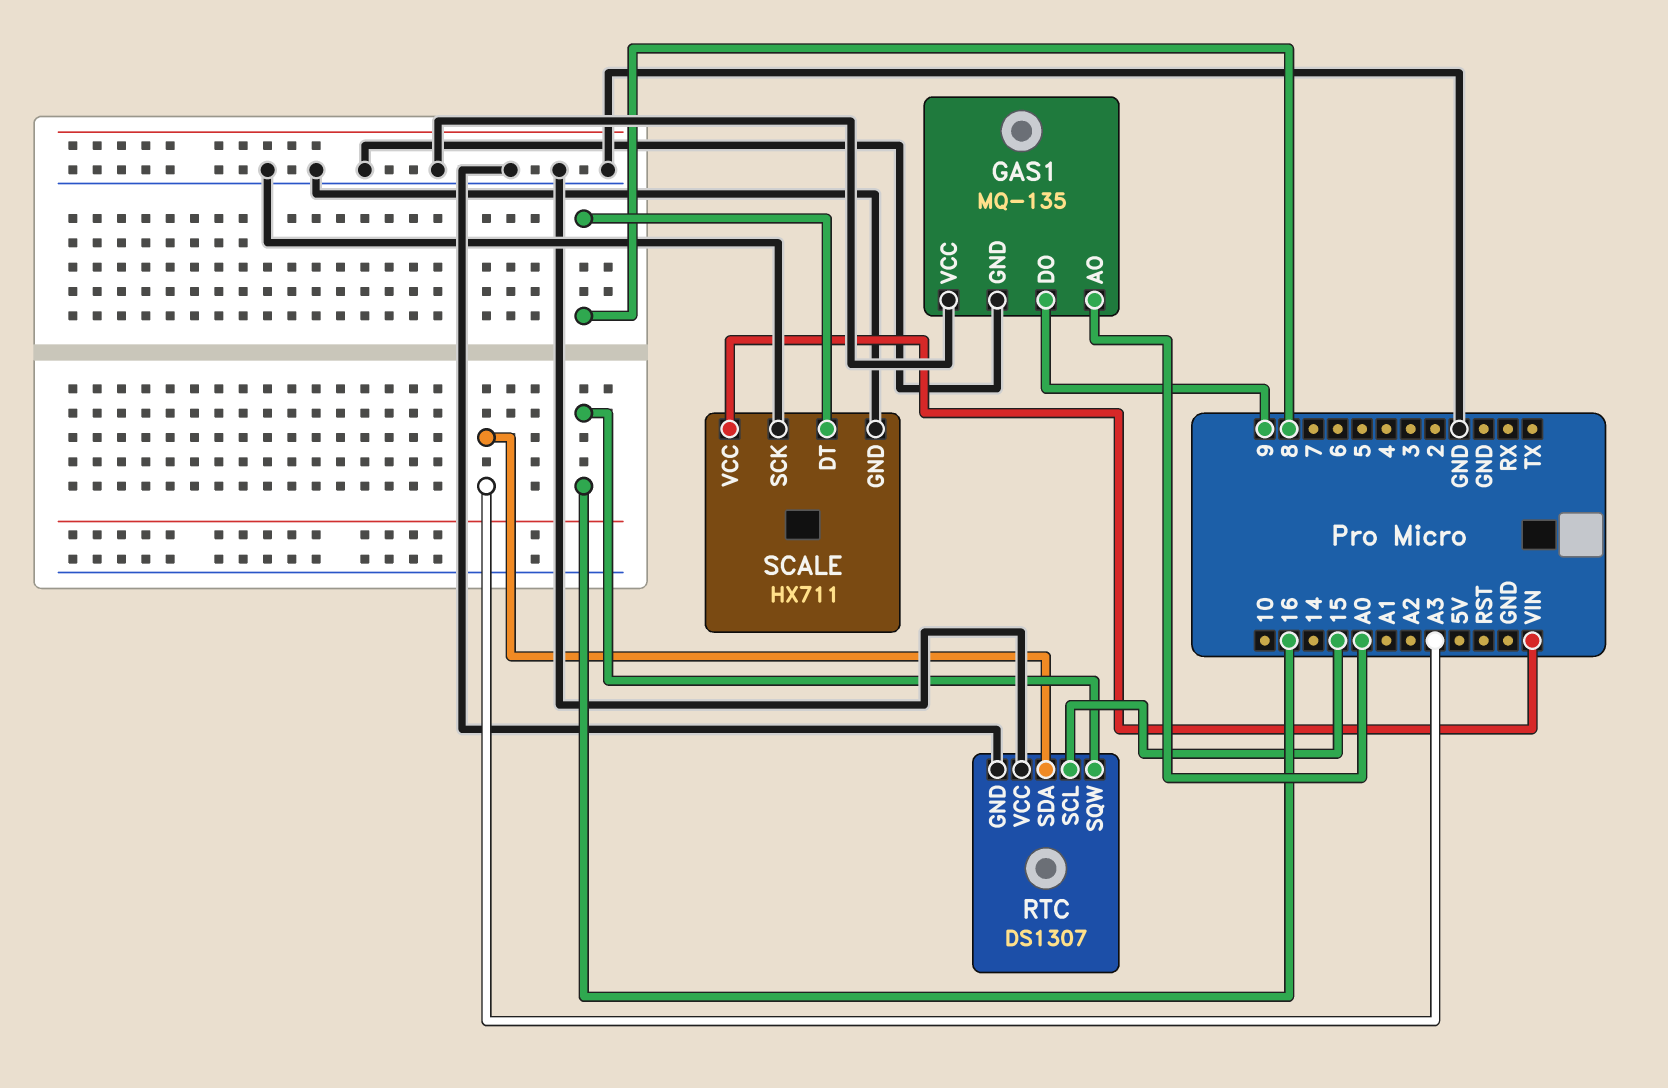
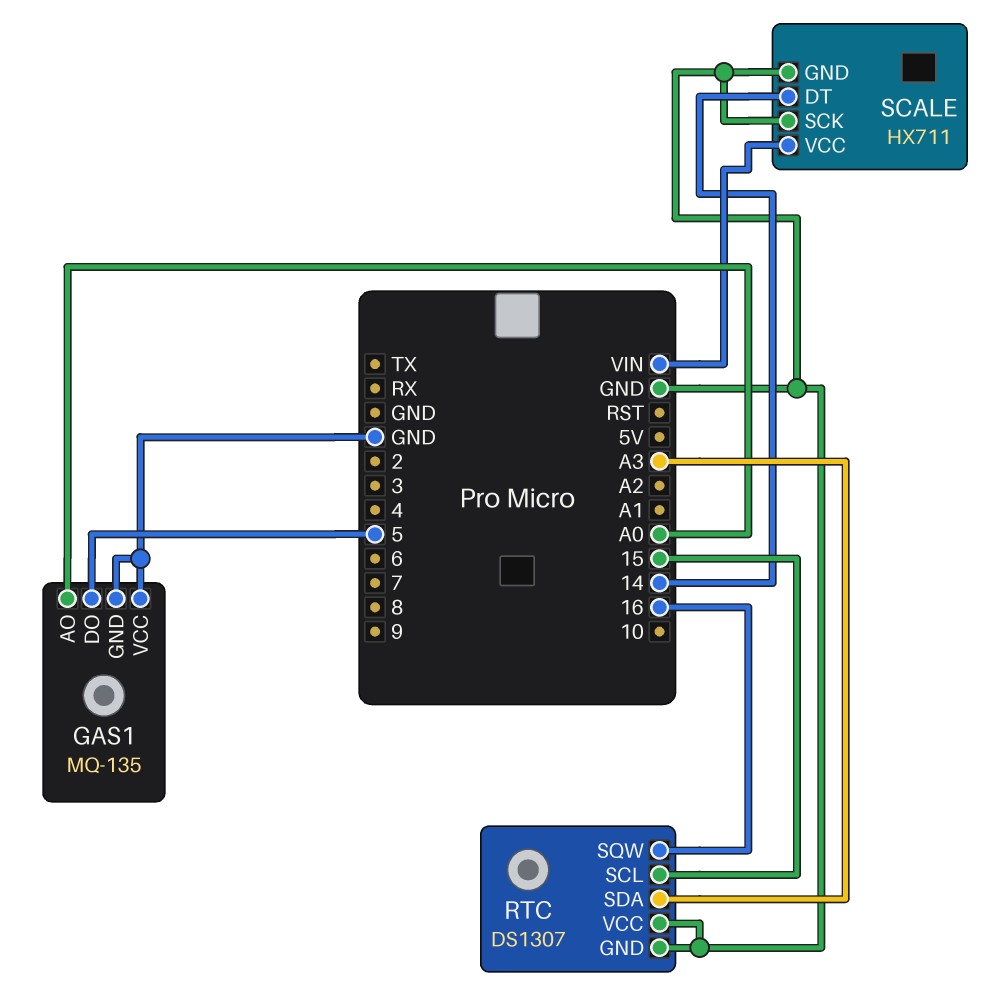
GAS1 pin DO: 9 -> 5
SCALE pin DT: 8 -> 14

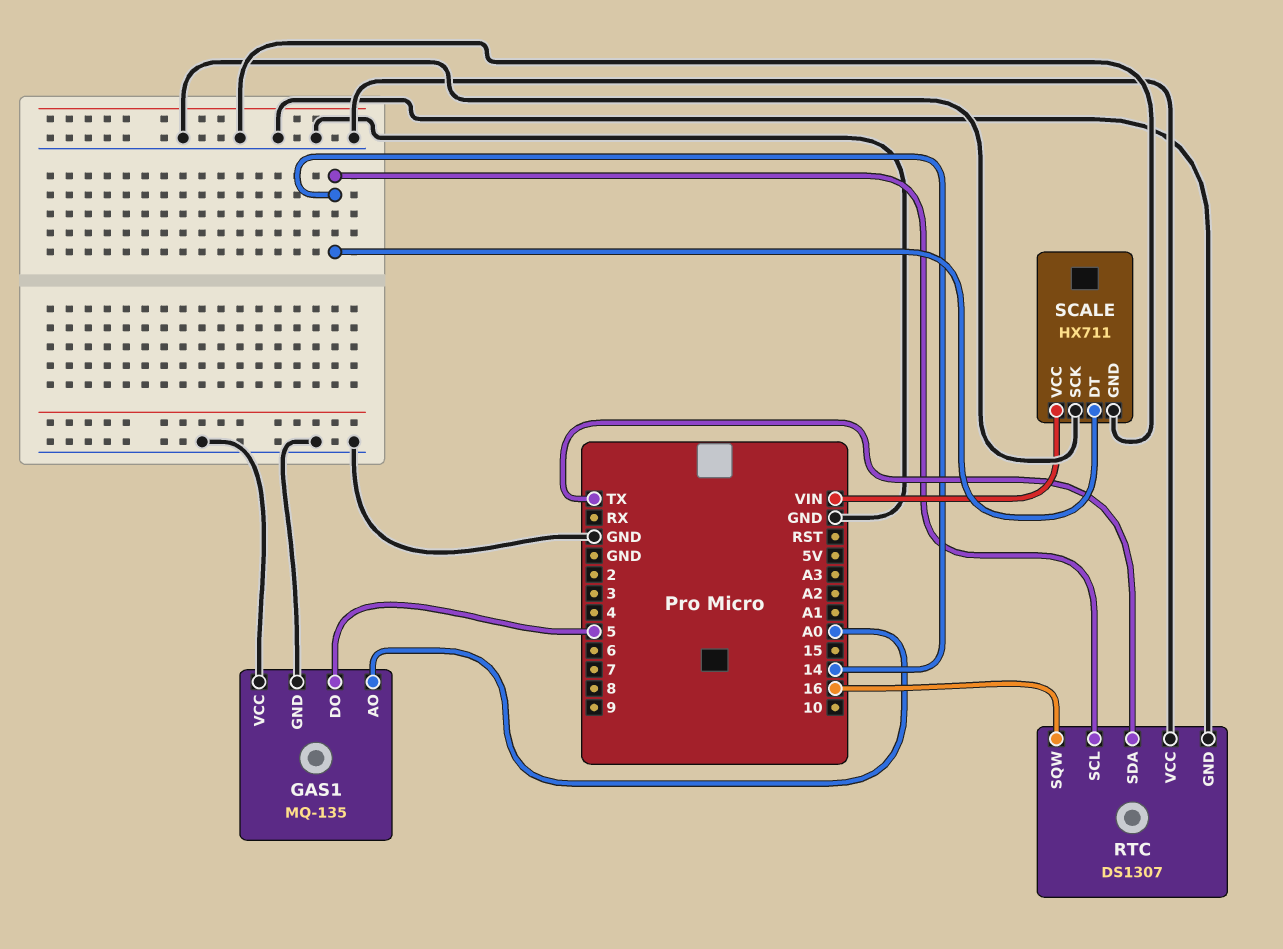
RTC pin SCL: 15 -> 14
RTC pin SDA: A3 -> TX

